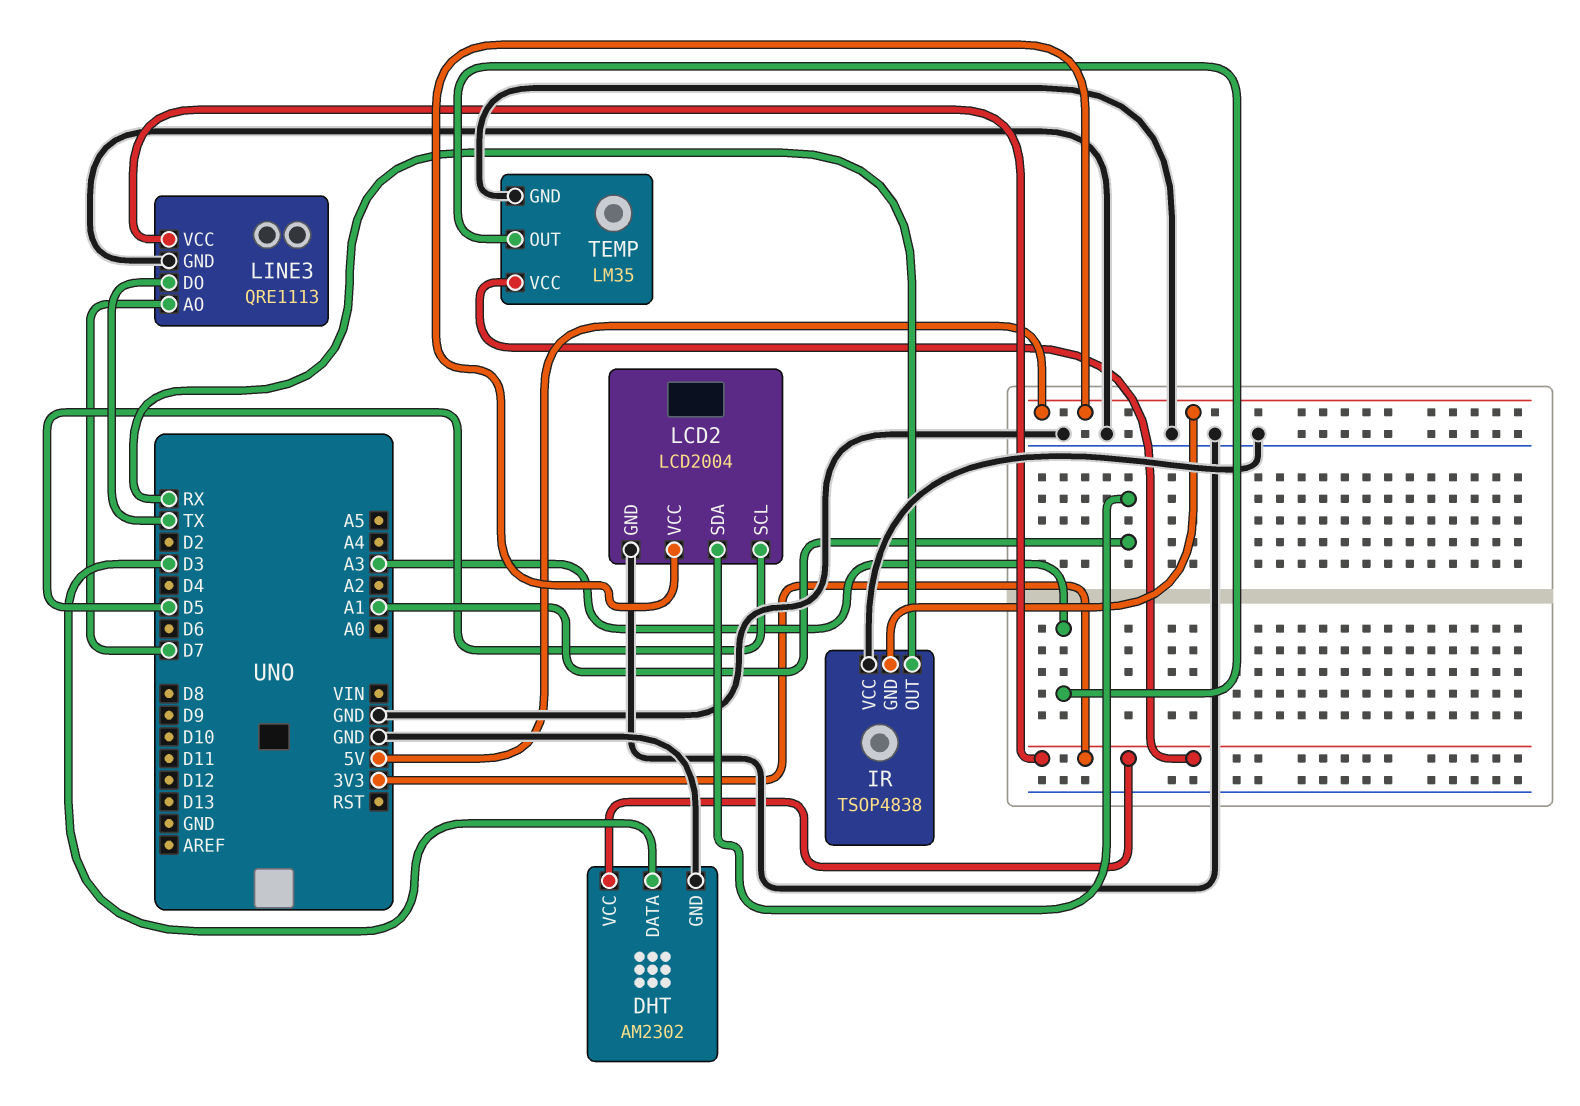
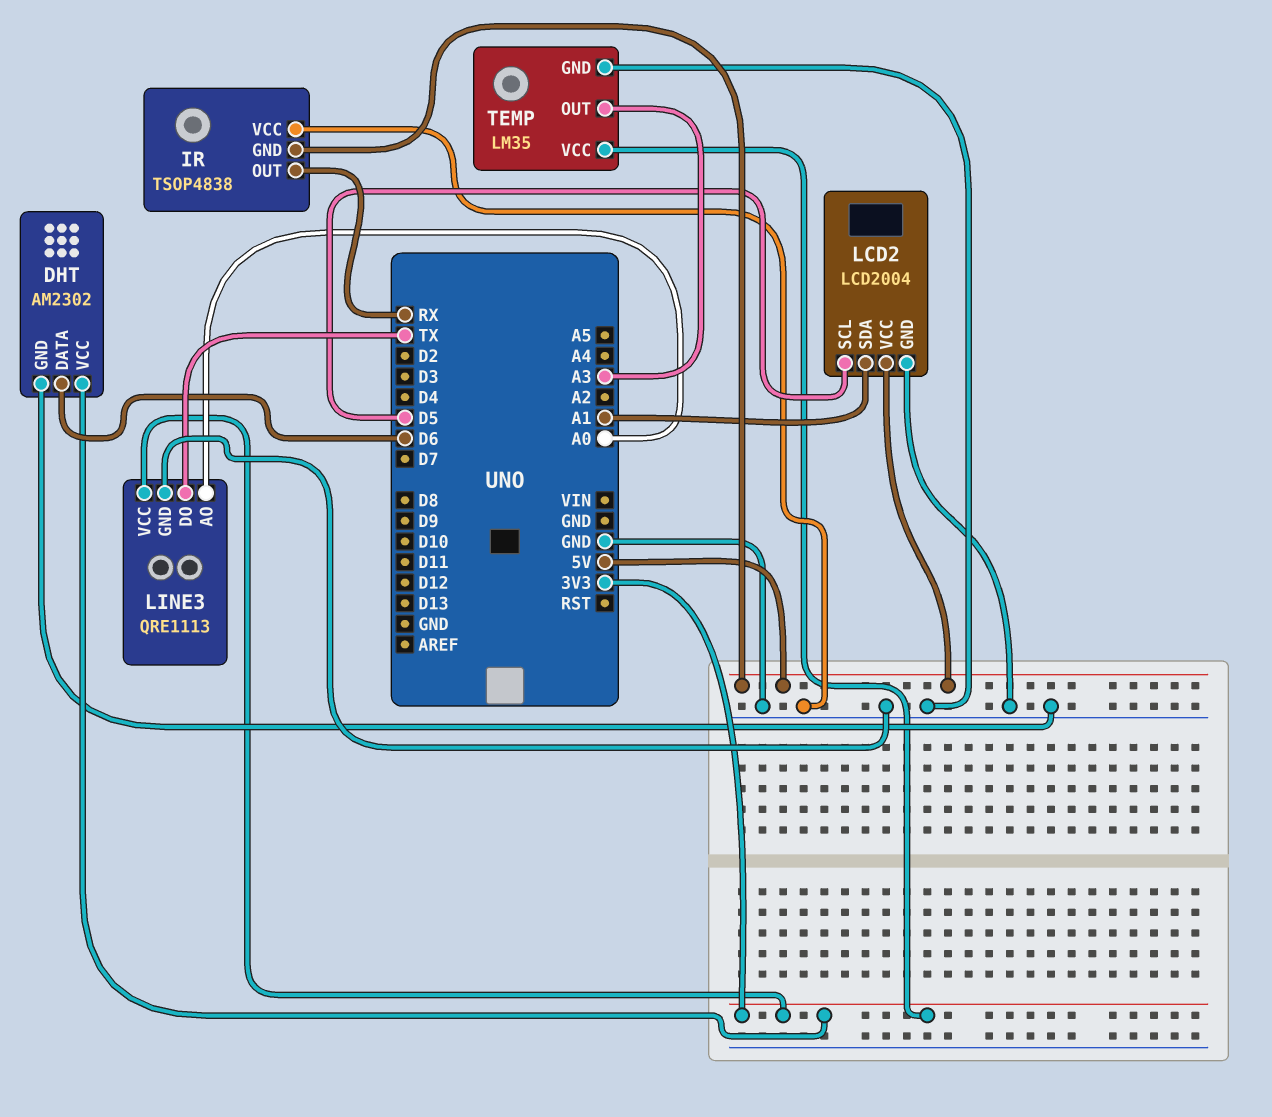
DHT pin DATA: D3 -> D6
LINE3 pin AO: D7 -> A0

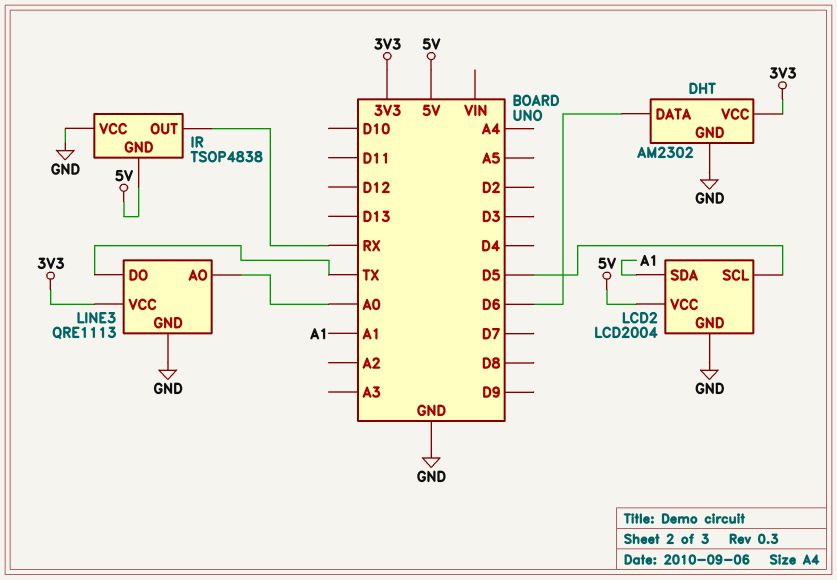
TEMP: LM35 -> none
TEMP pin GND: GND -> none
TEMP pin OUT: A3 -> none
TEMP pin VCC: 3V3 -> none

